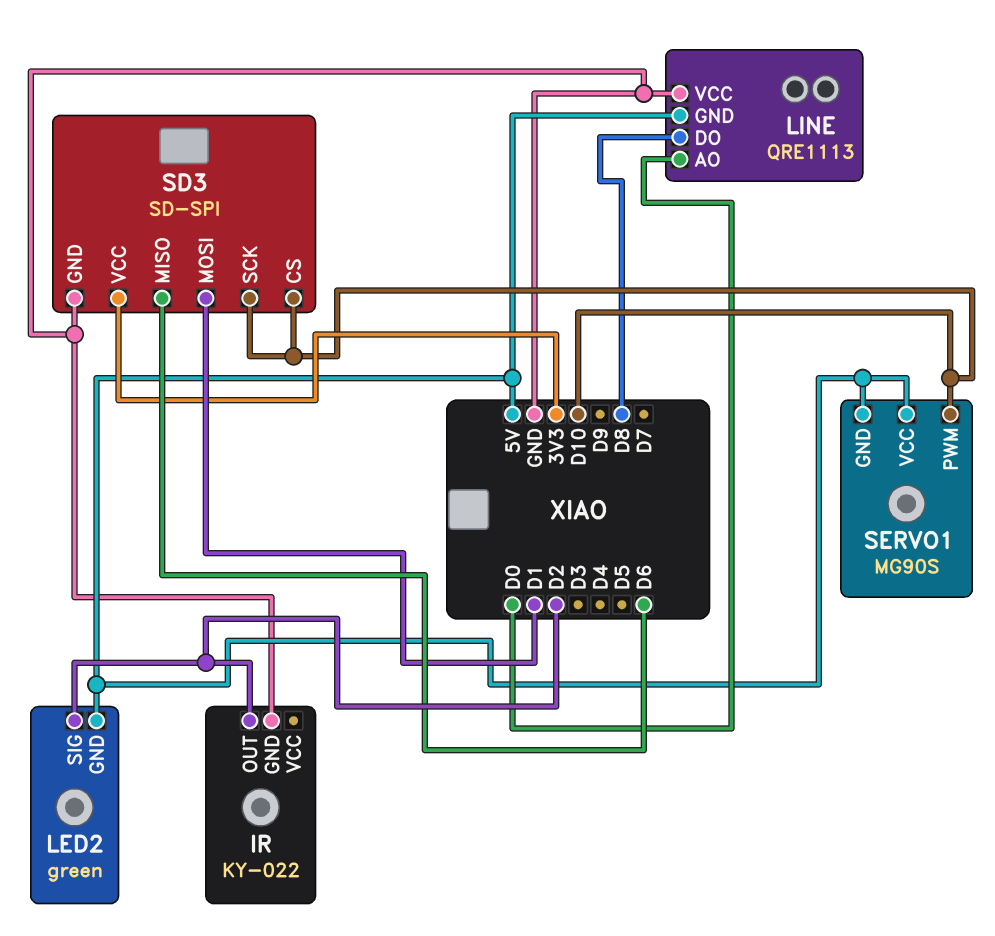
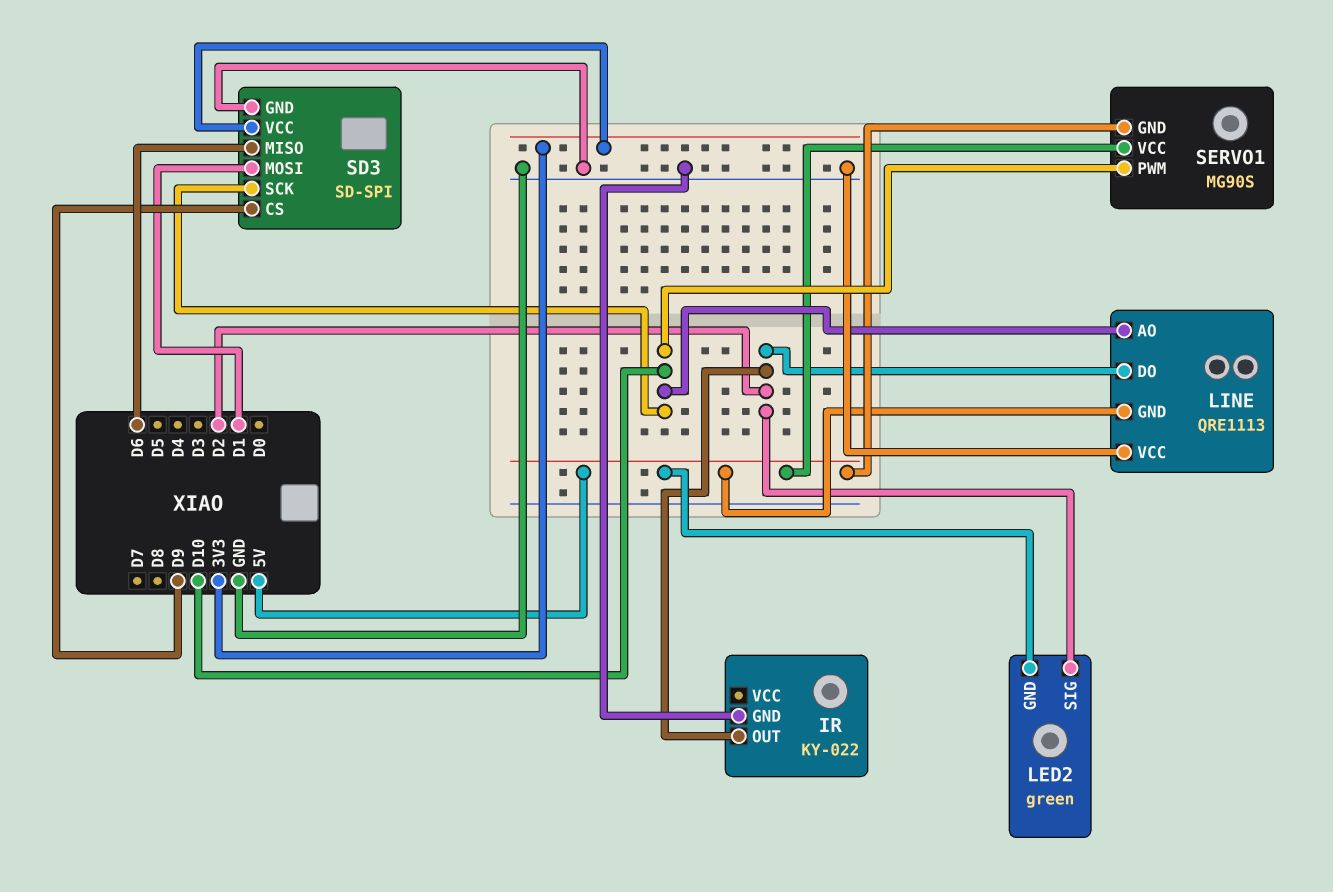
LINE pin AO: D0 -> D10
LINE pin DO: D8 -> D2
SD3 pin CS: D10 -> D9

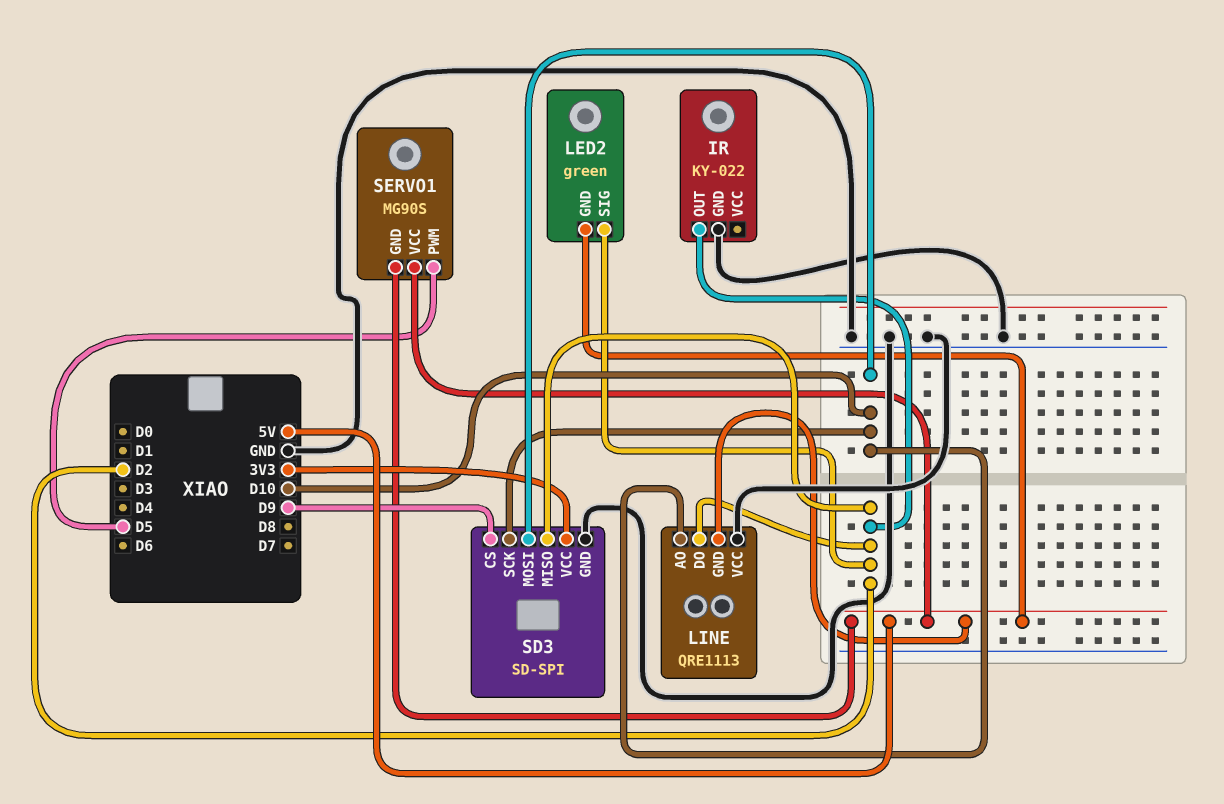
SD3 pin MISO: D6 -> D2
SD3 pin MOSI: D1 -> D10
SERVO1 pin PWM: D10 -> D5

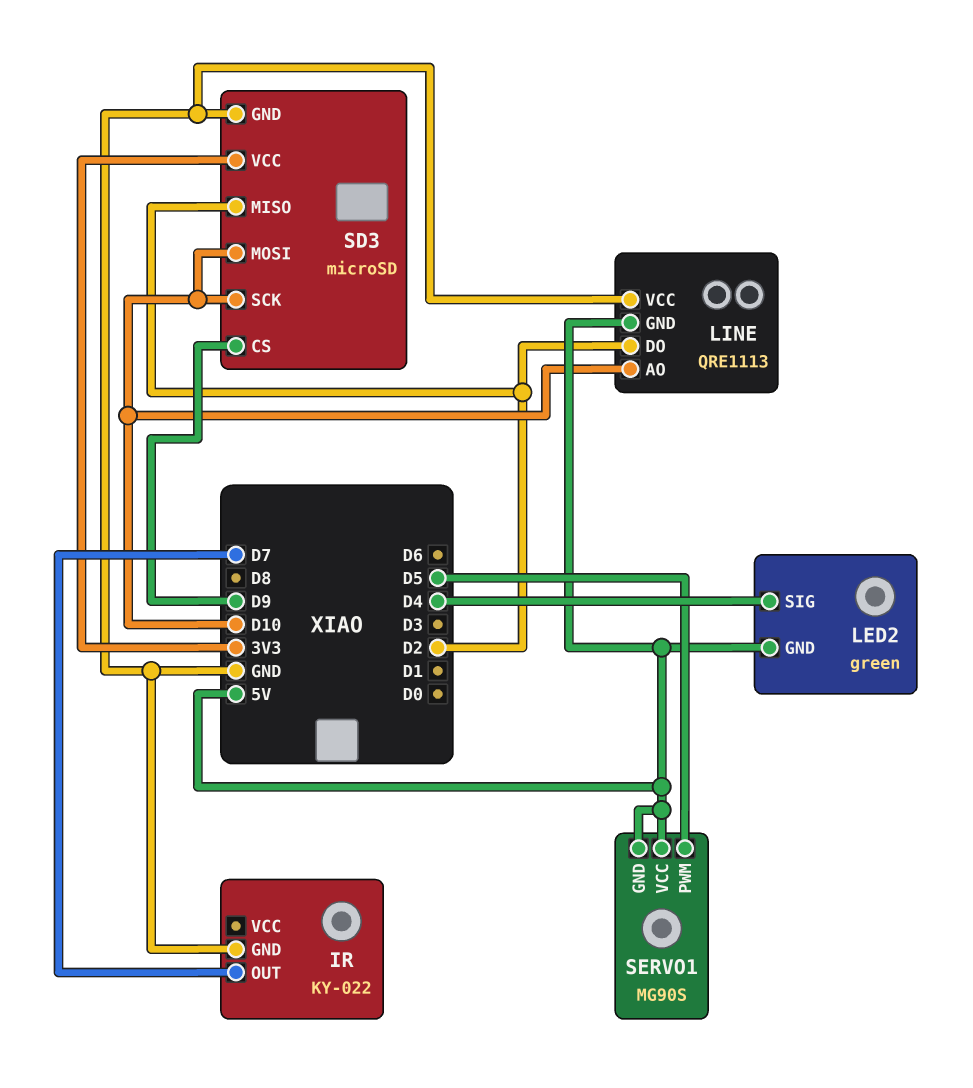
IR pin OUT: D2 -> D7
LED2 pin SIG: D2 -> D4
SD3: SD-SPI -> microSD

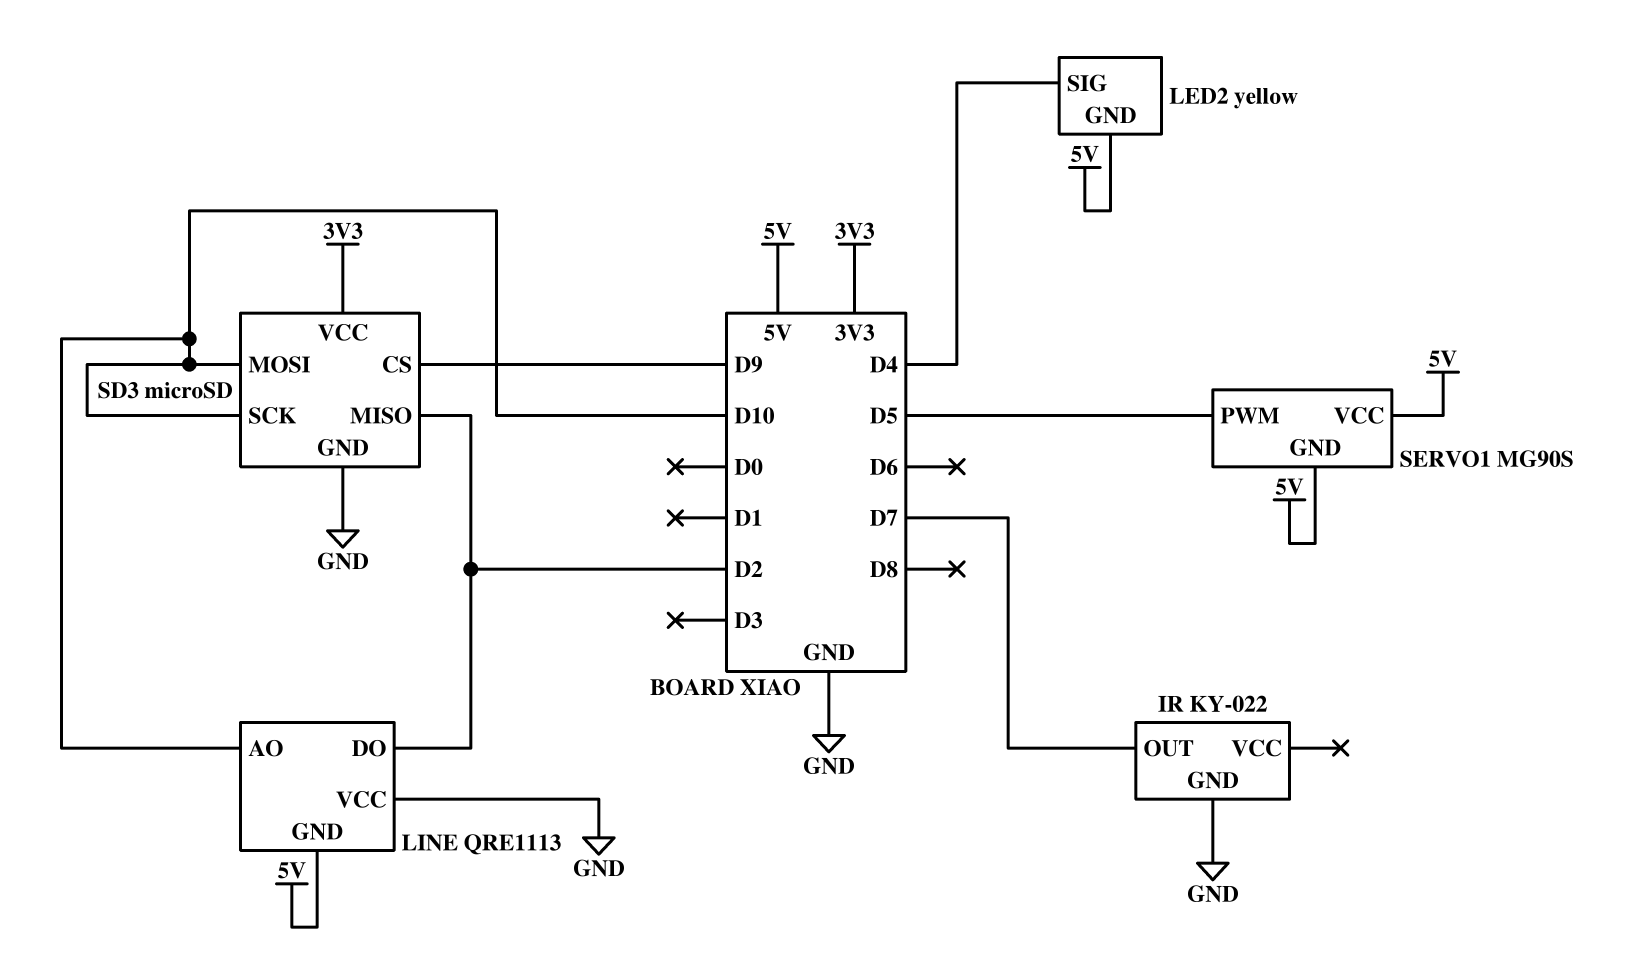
LED2: green -> yellow

